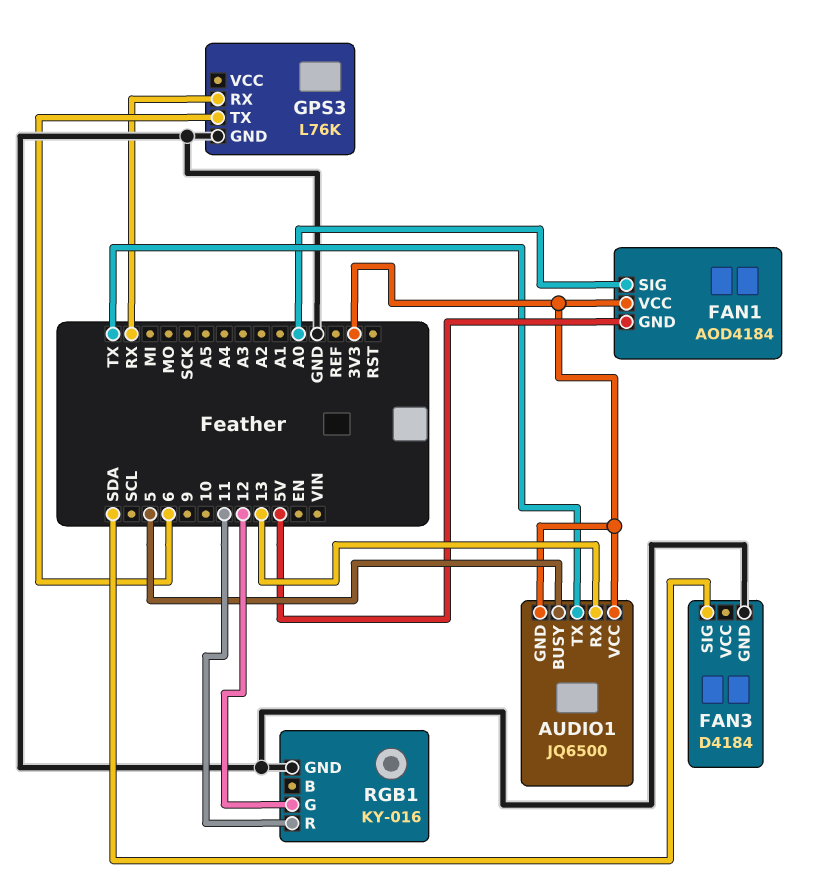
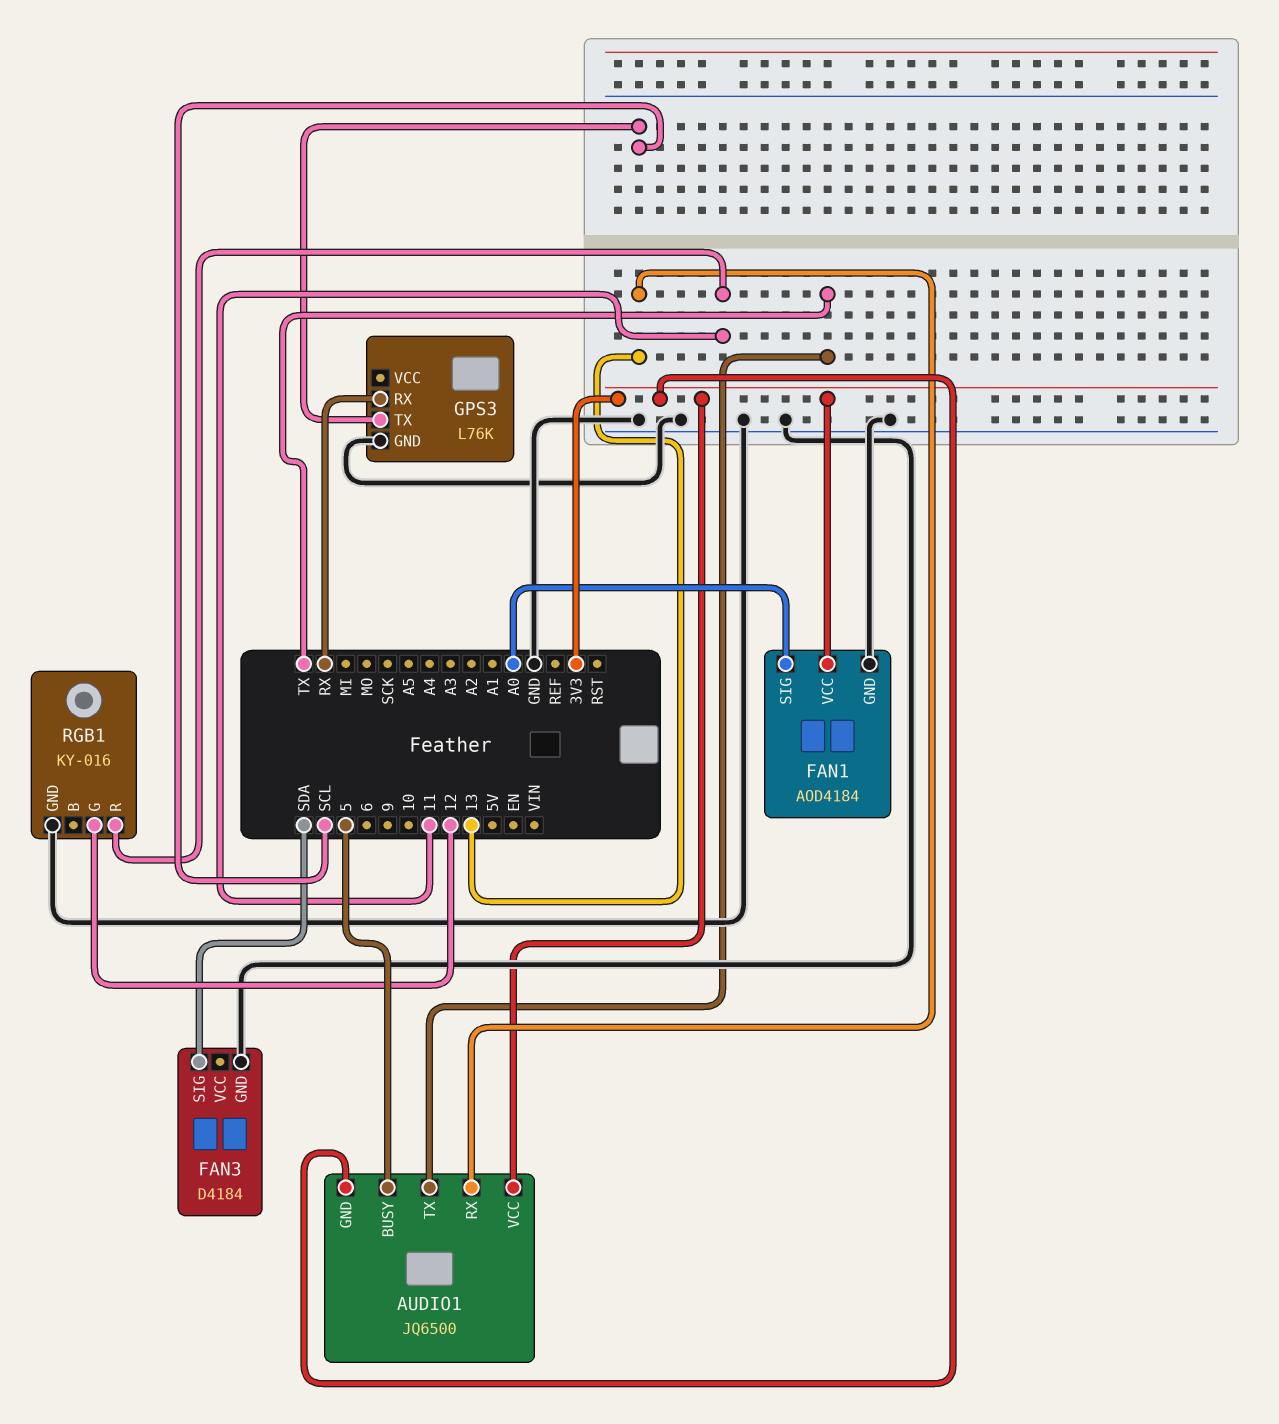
FAN1 pin GND: 5V -> GND
GPS3 pin TX: 6 -> SCL

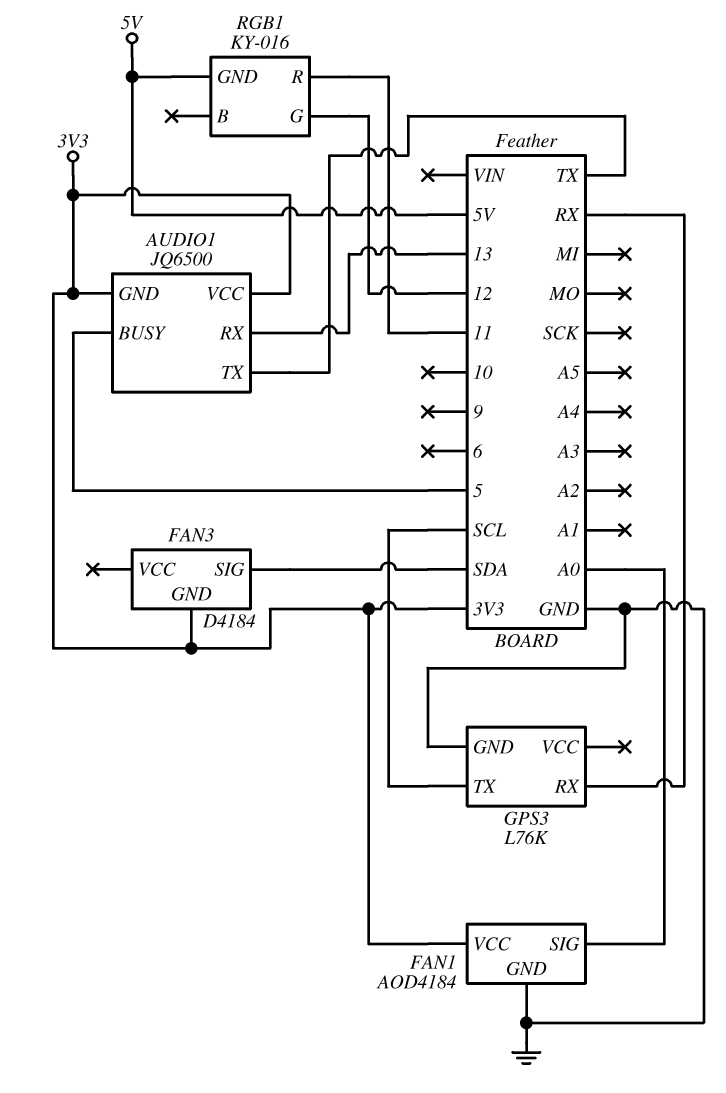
FAN3 pin GND: GND -> 3V3
RGB1 pin GND: GND -> 5V

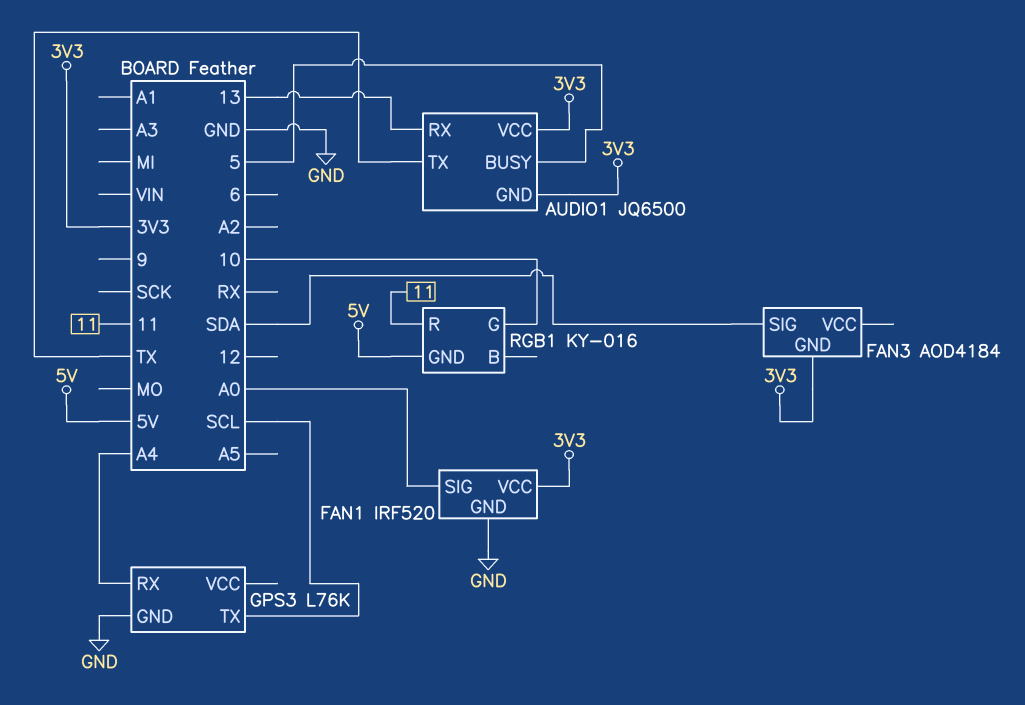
FAN1: AOD4184 -> IRF520
FAN3: D4184 -> AOD4184
GPS3 pin RX: RX -> A4
RGB1 pin G: 12 -> 10

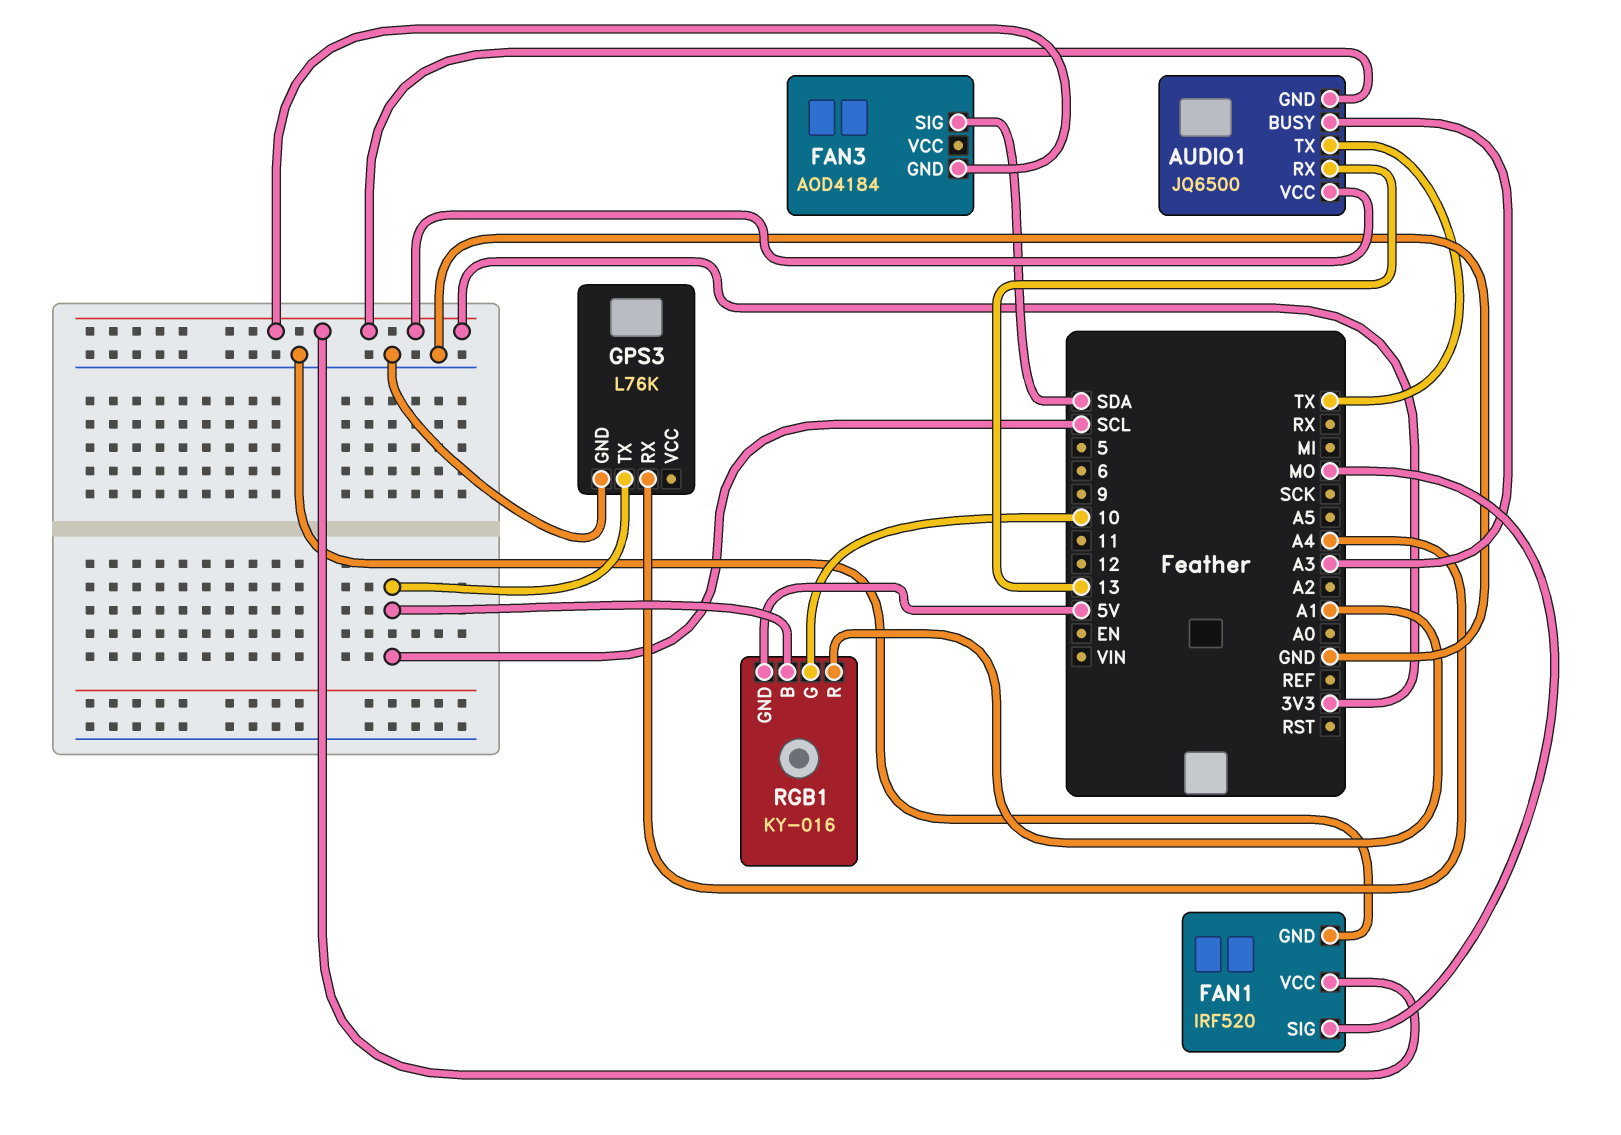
AUDIO1 pin BUSY: 5 -> A3
FAN1 pin SIG: A0 -> MO
RGB1 pin B: none -> SCL
RGB1 pin R: 11 -> A1

